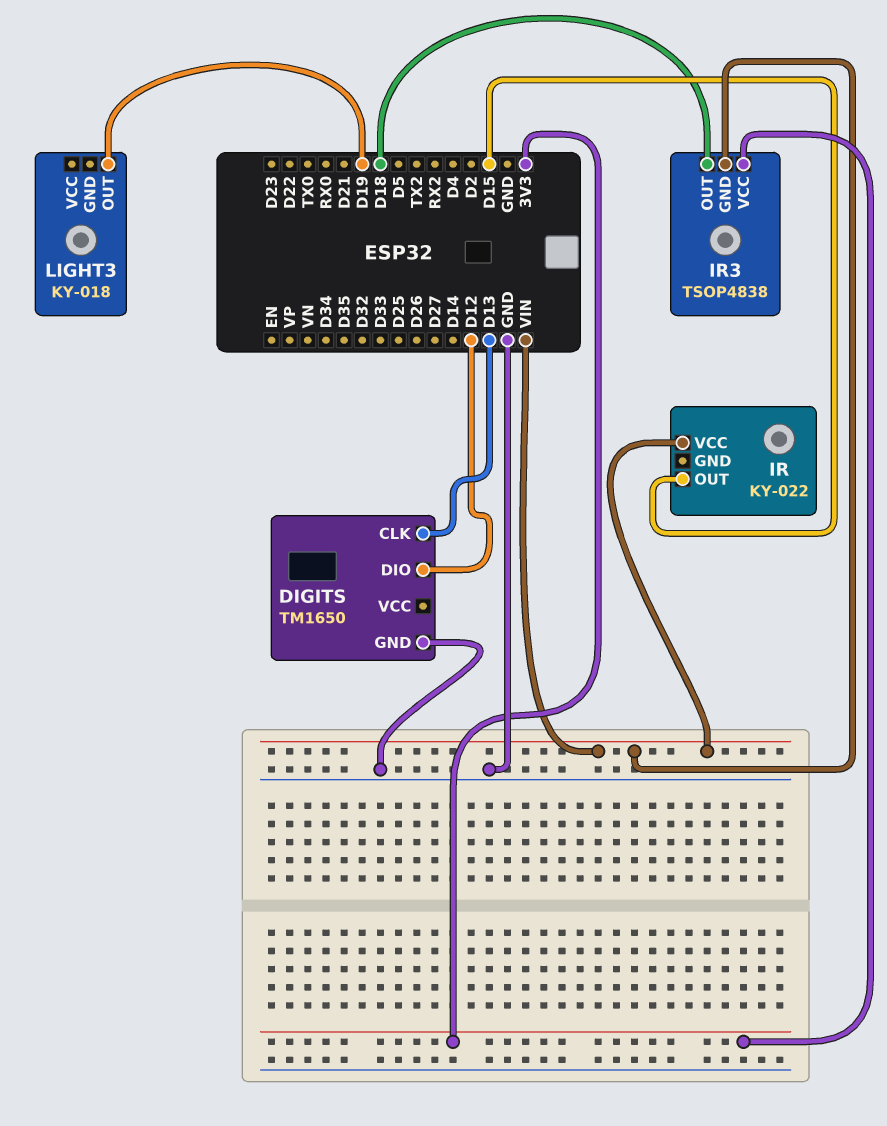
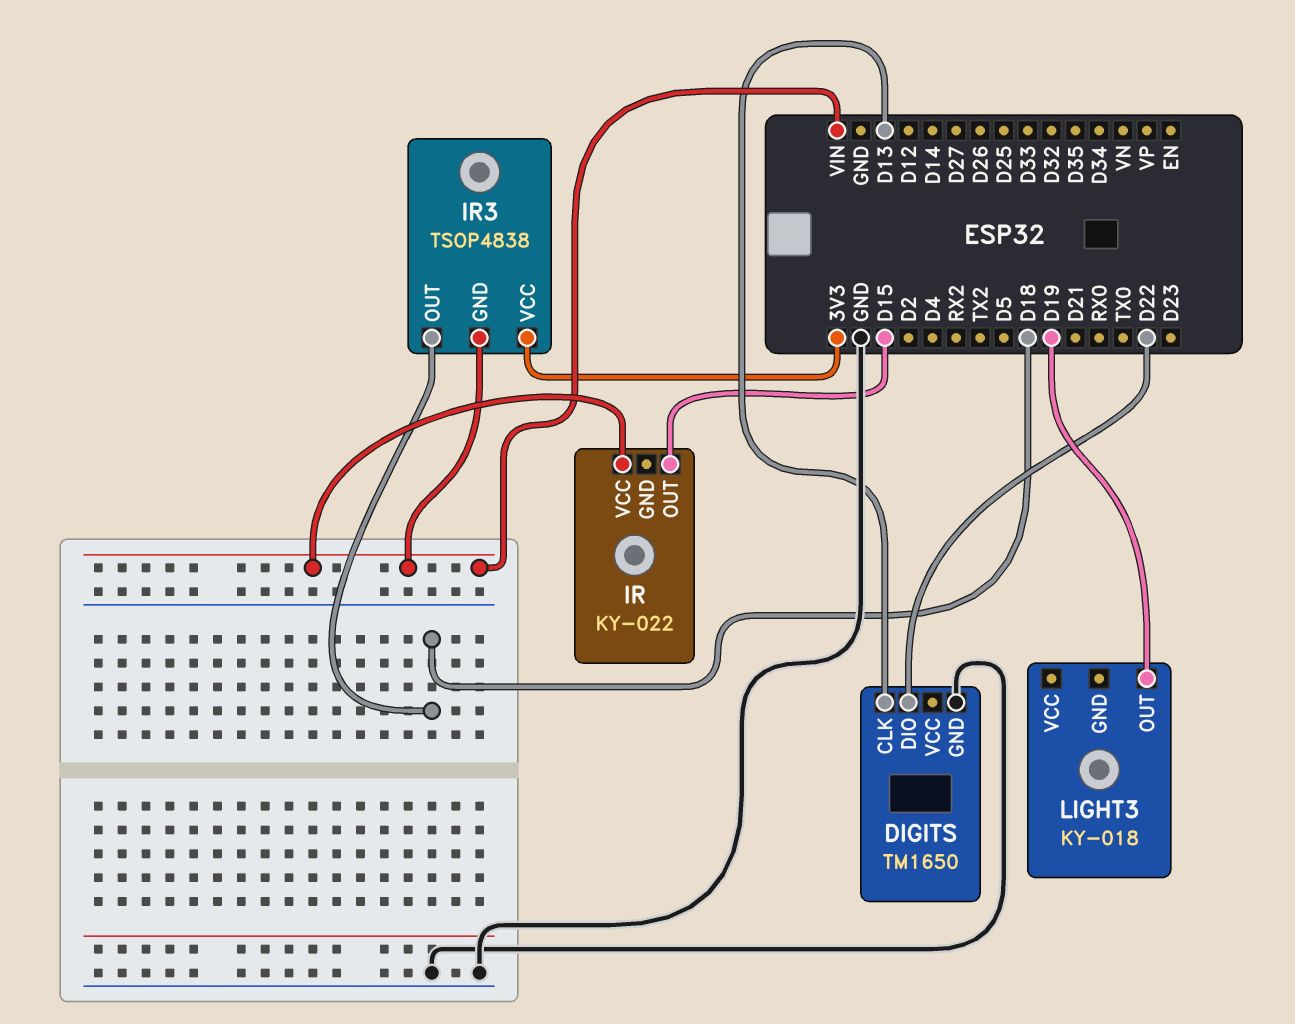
DIGITS pin DIO: D12 -> D22

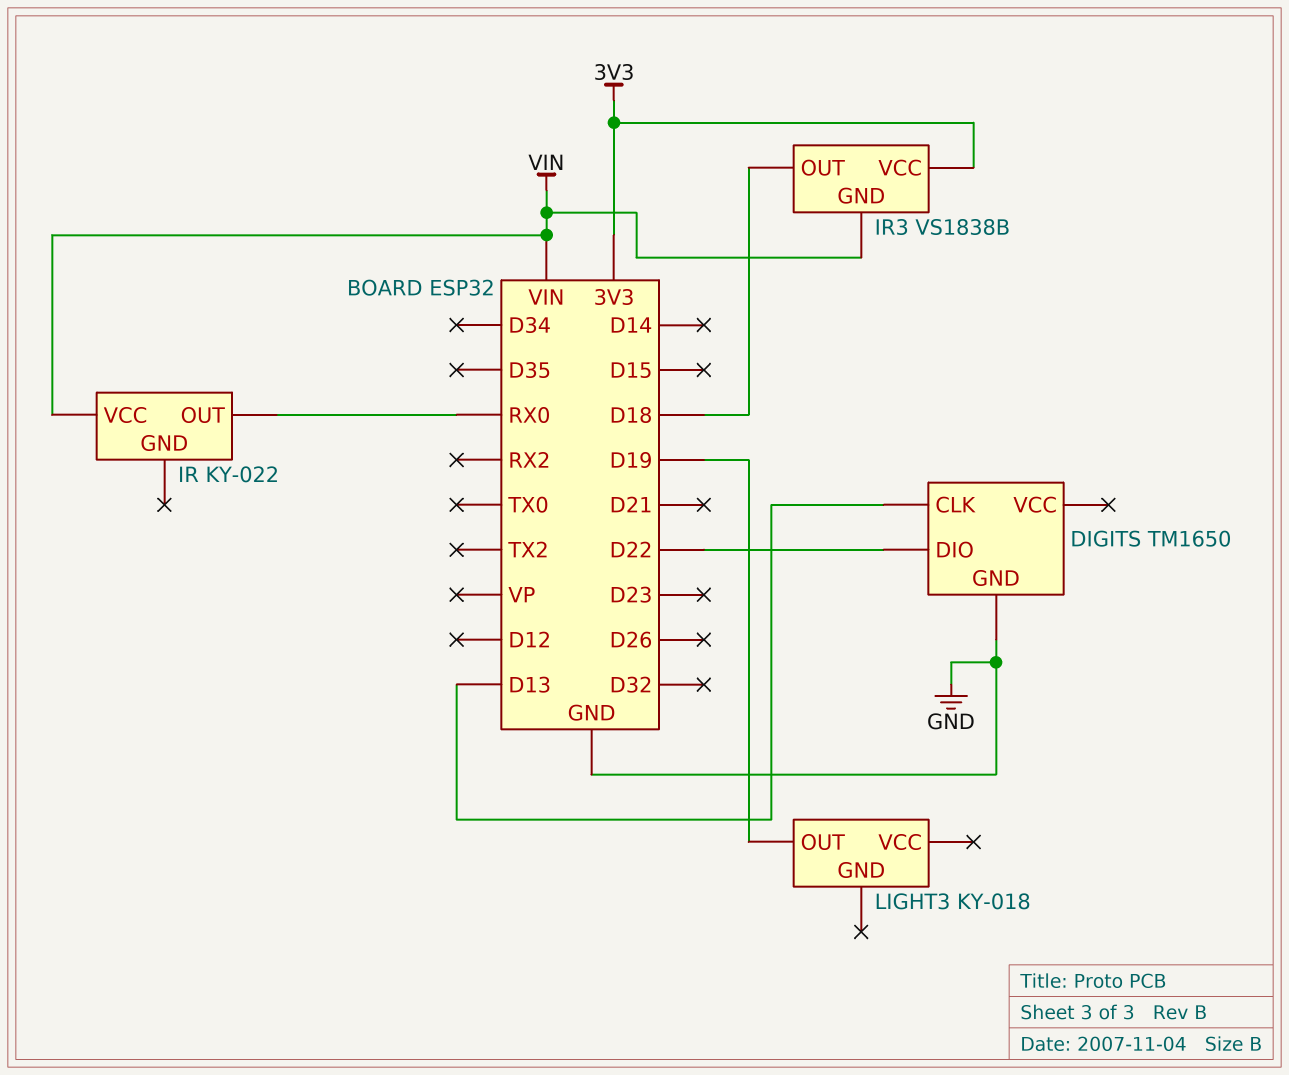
IR pin OUT: D15 -> RX0
IR3: TSOP4838 -> VS1838B

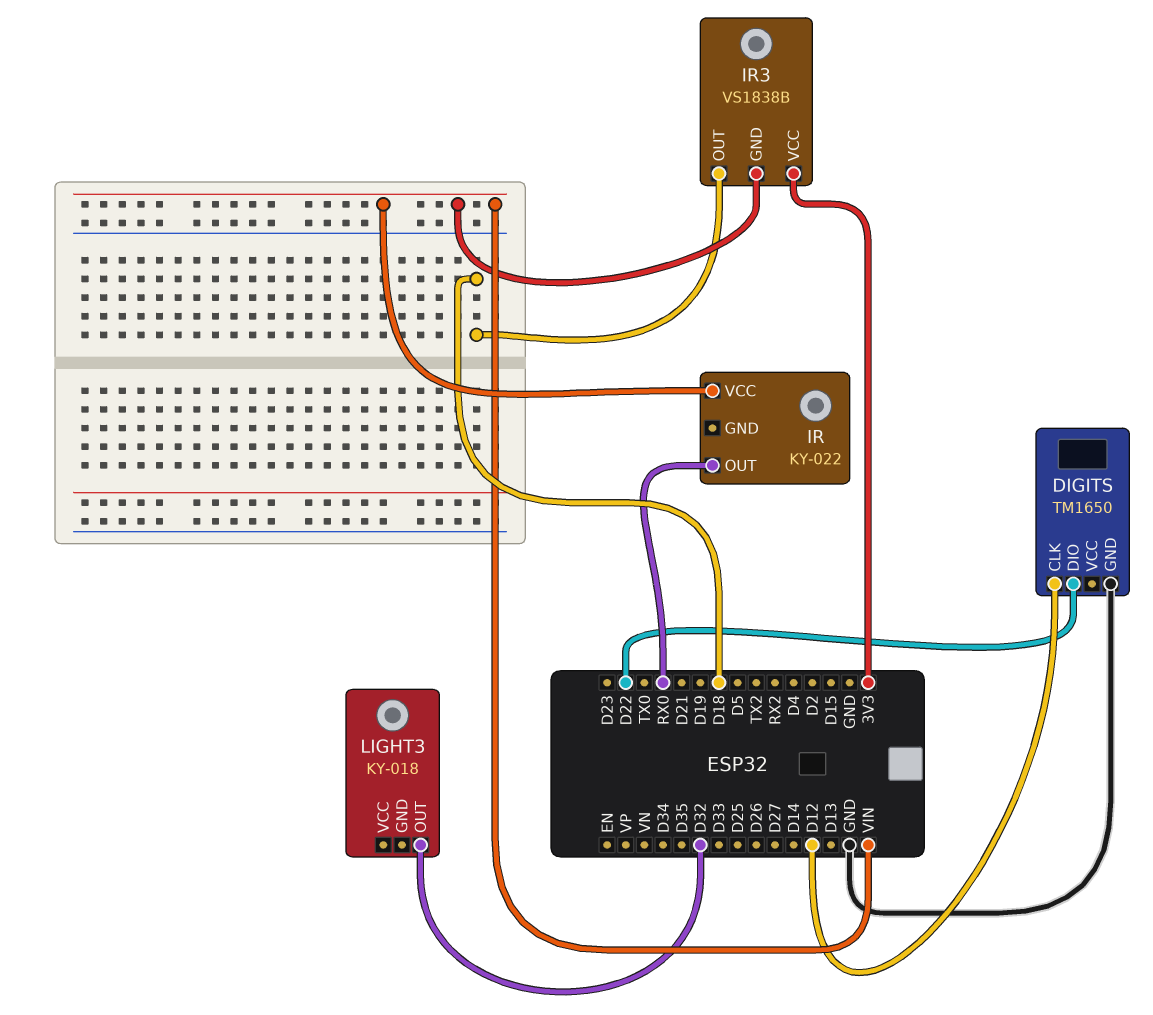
DIGITS pin CLK: D13 -> D12
LIGHT3 pin OUT: D19 -> D32

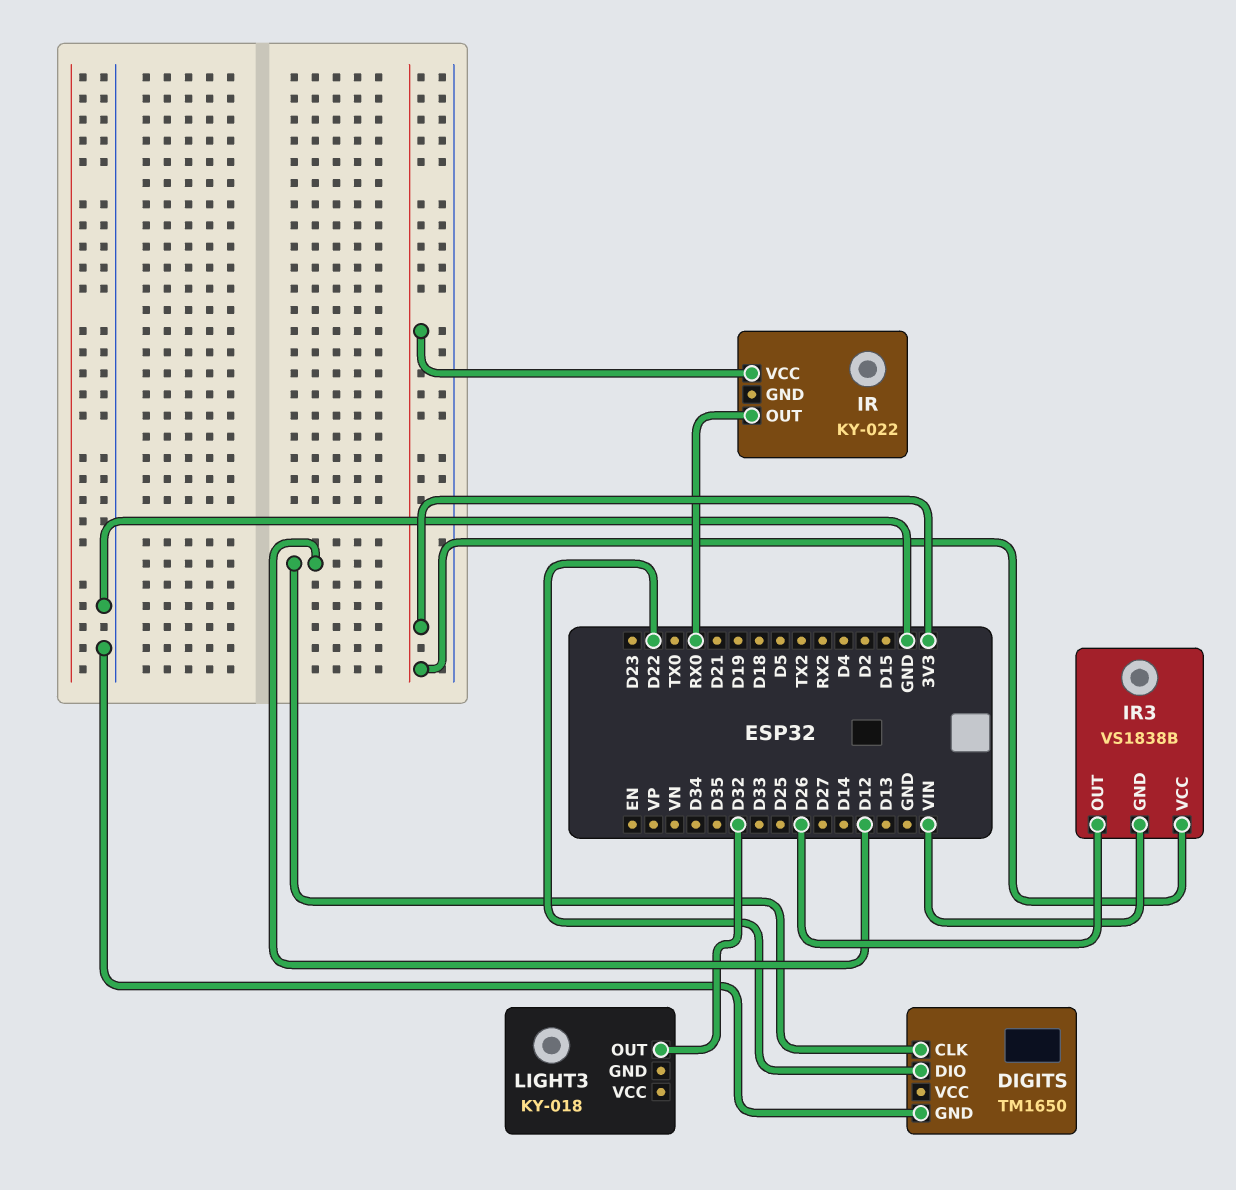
IR pin VCC: VIN -> 3V3
IR3 pin OUT: D18 -> D26

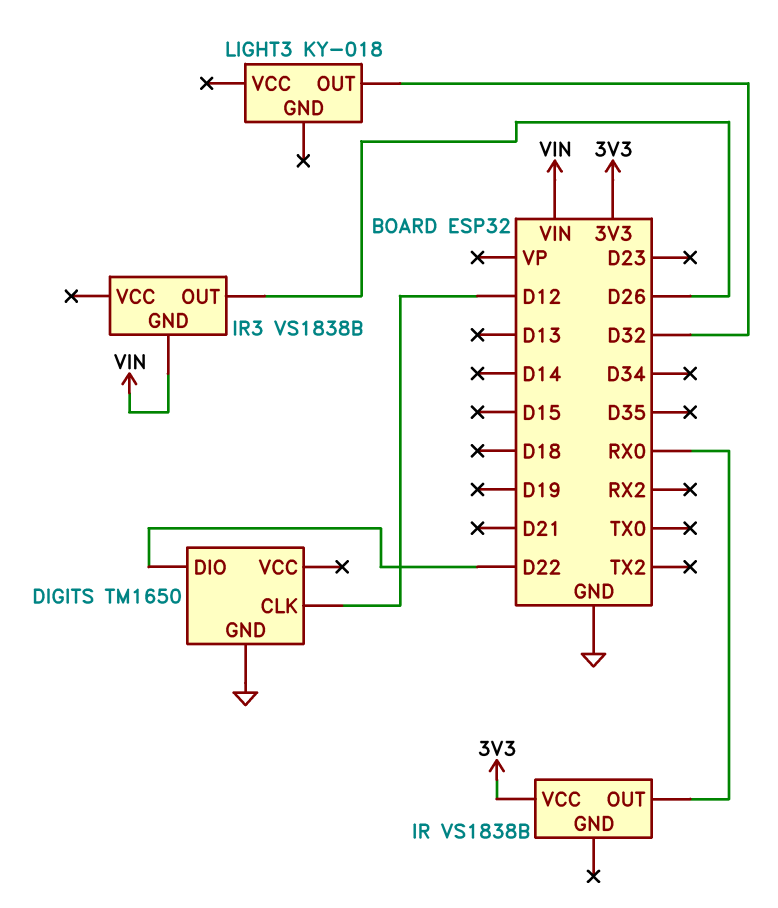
IR: KY-022 -> VS1838B
IR3 pin VCC: 3V3 -> none

